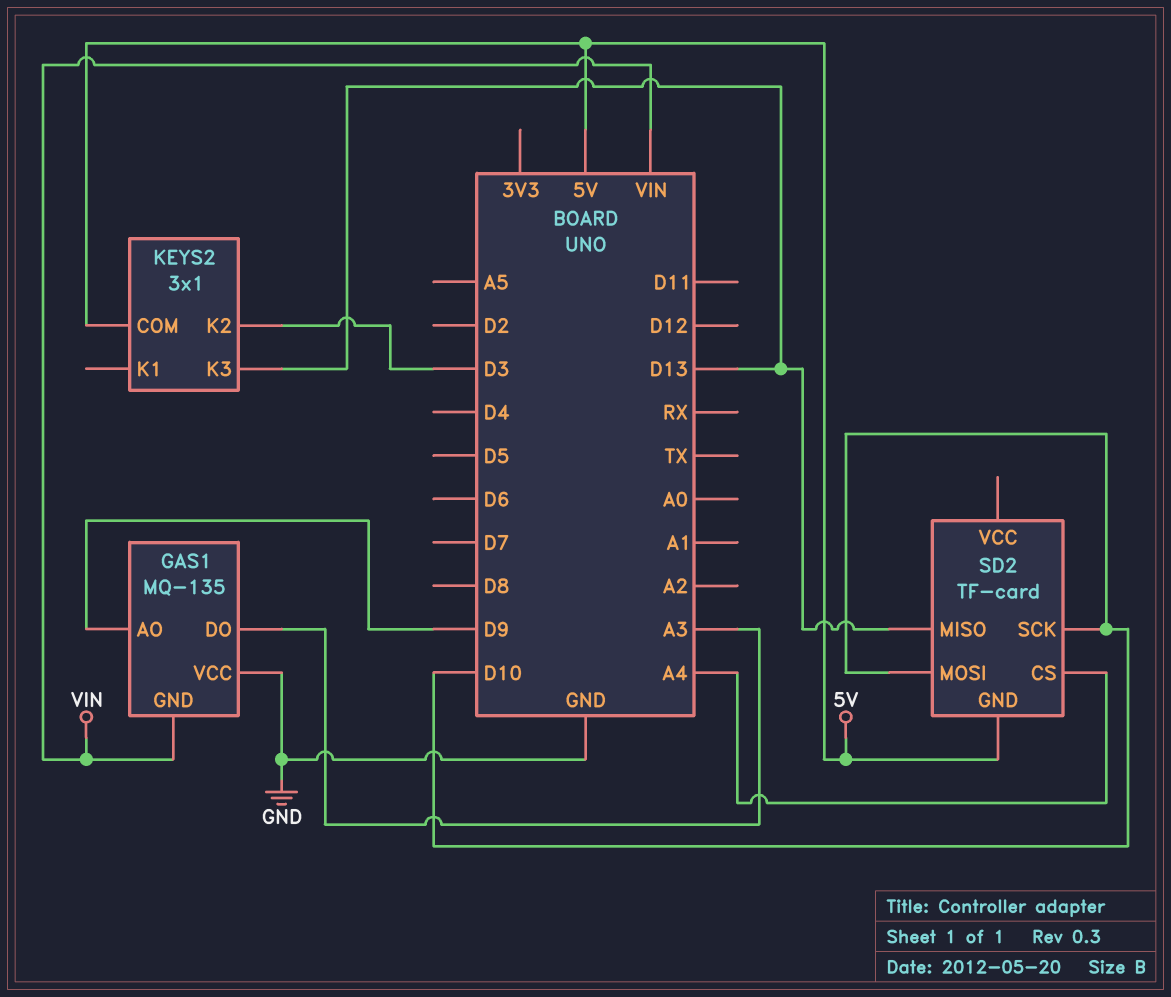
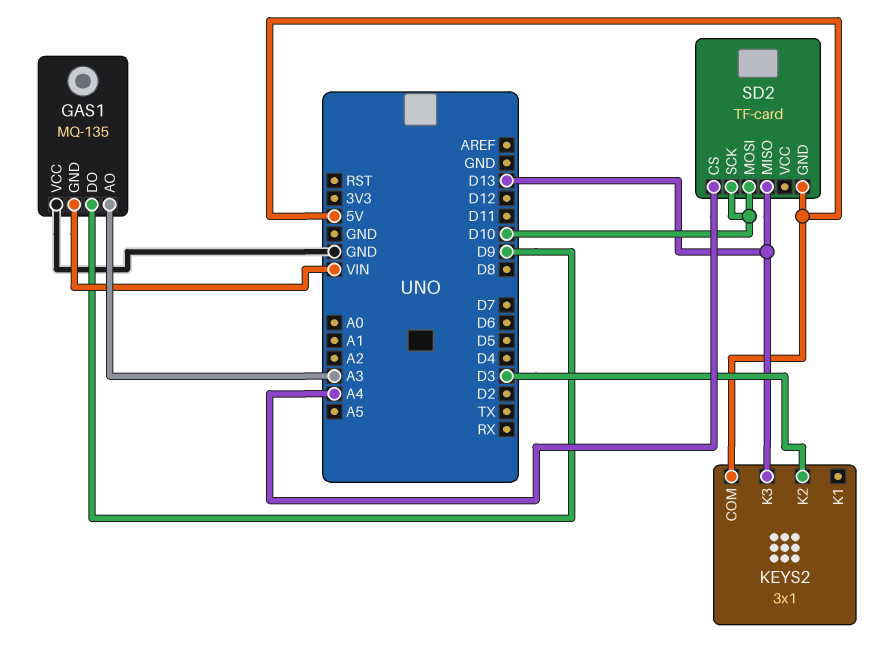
GAS1 pin AO: D9 -> A3
GAS1 pin DO: A3 -> D9

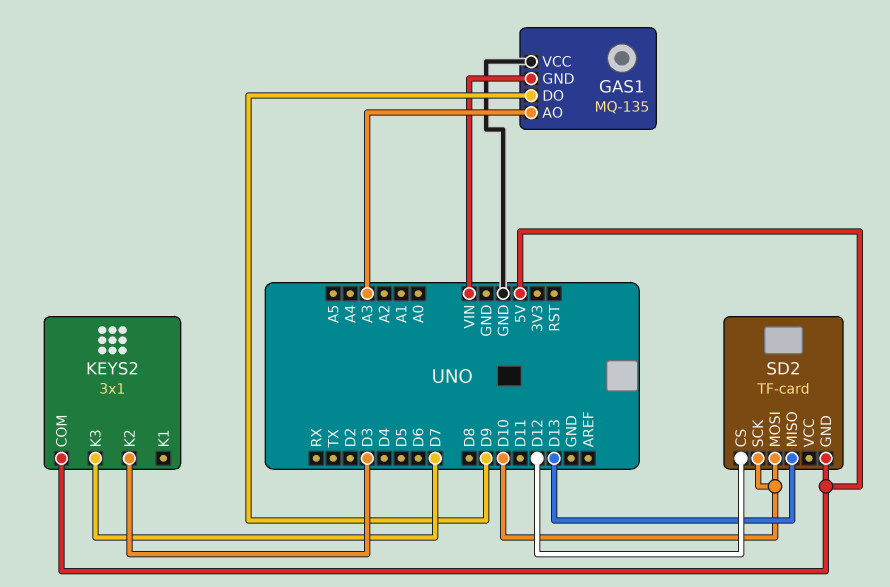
KEYS2 pin K3: D13 -> D7
SD2 pin CS: A4 -> D12

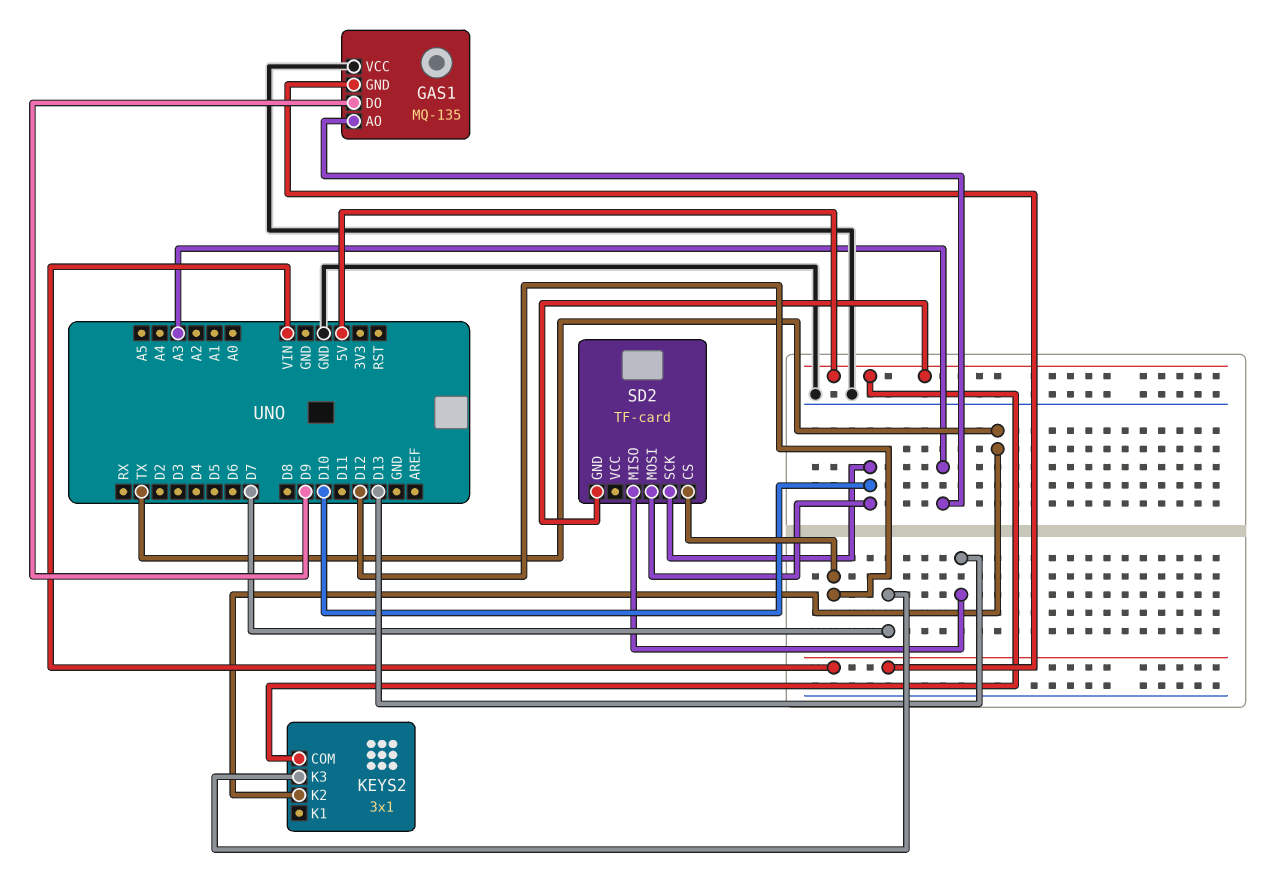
KEYS2 pin K2: D3 -> TX

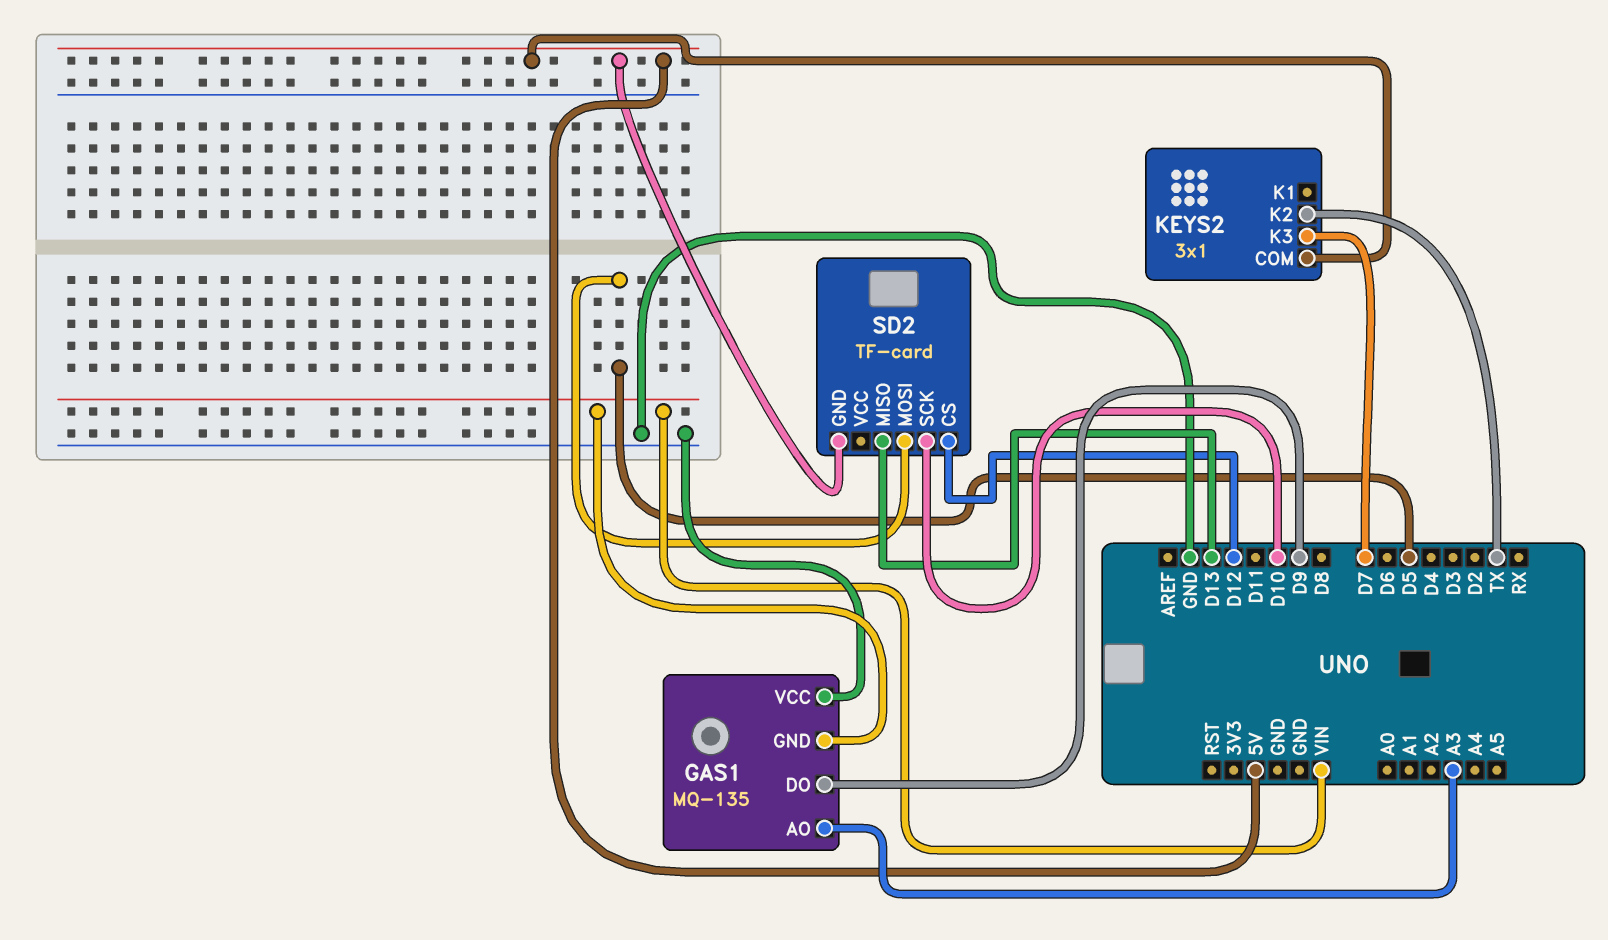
SD2 pin MOSI: D10 -> D5

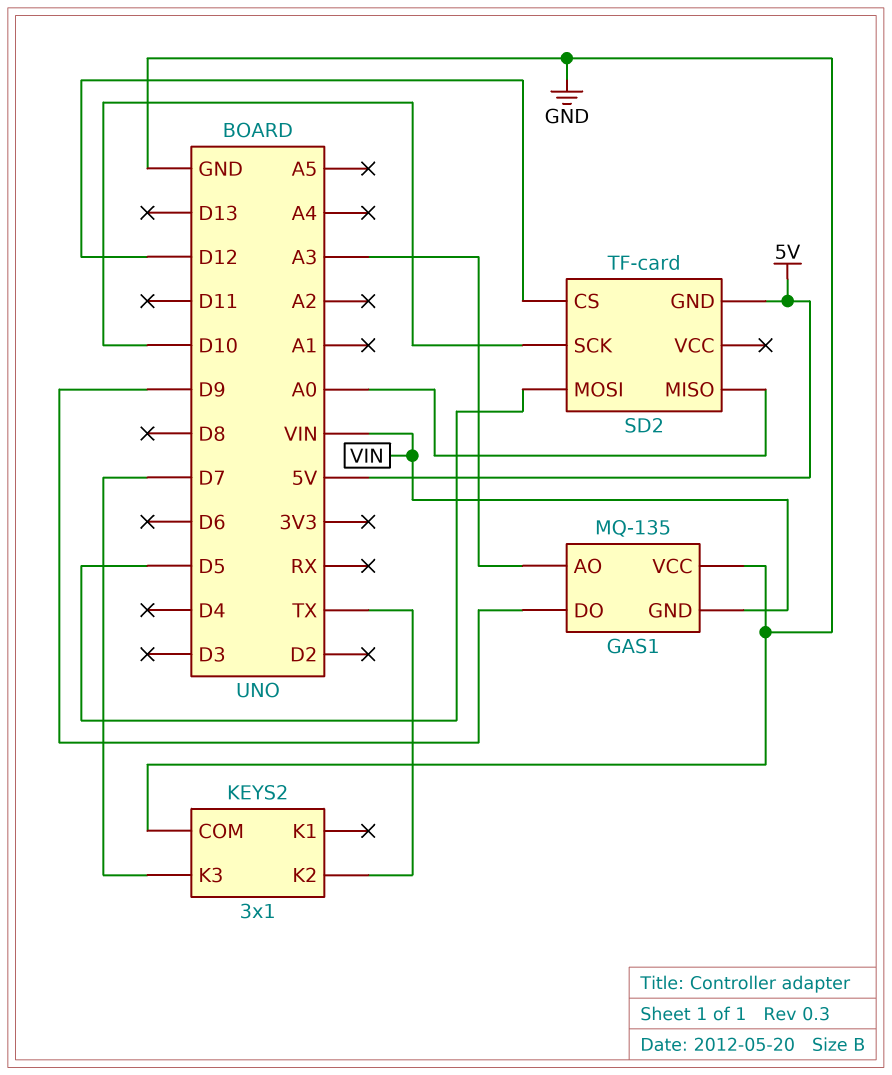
KEYS2 pin COM: 5V -> GND
SD2 pin MISO: D13 -> A0

